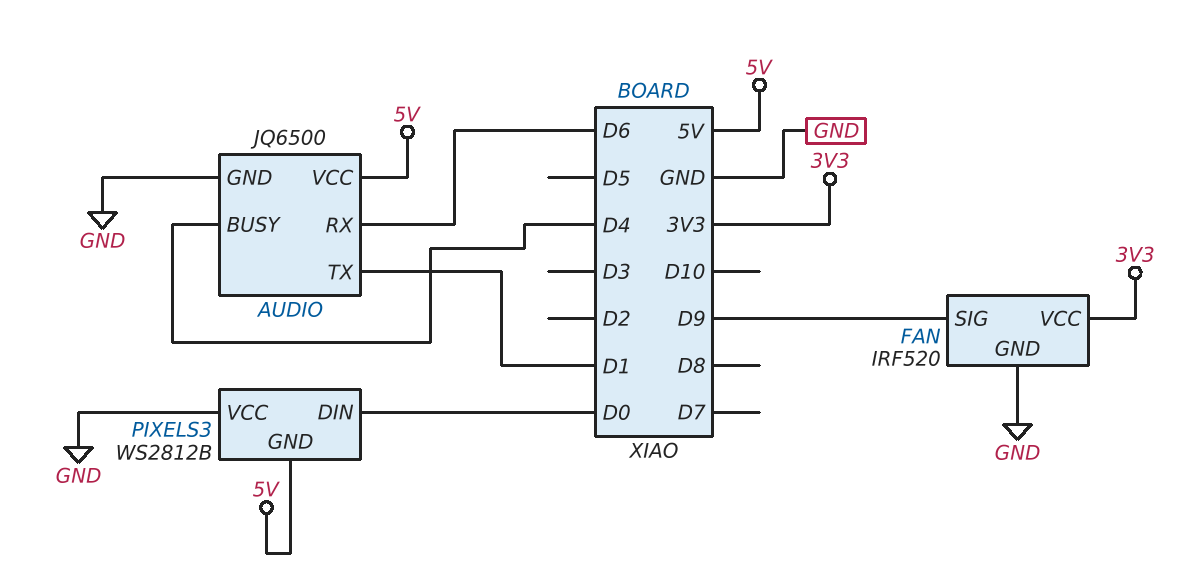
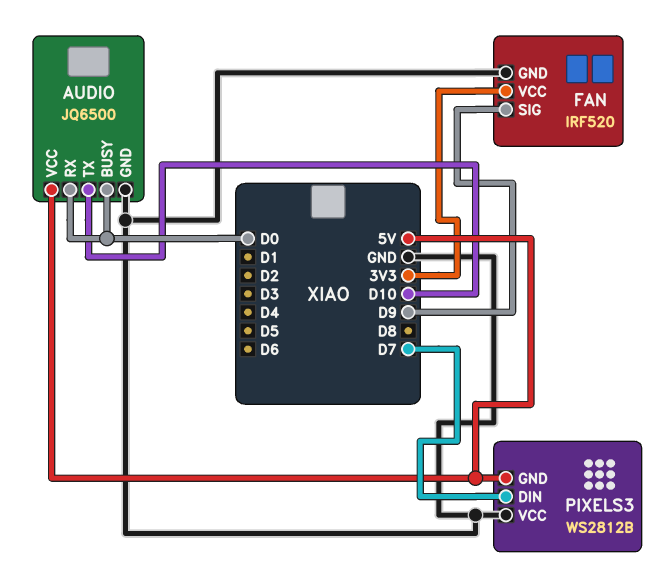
AUDIO pin BUSY: D4 -> D0
AUDIO pin RX: D6 -> D0
AUDIO pin TX: D1 -> D10
PIXELS3 pin DIN: D0 -> D7

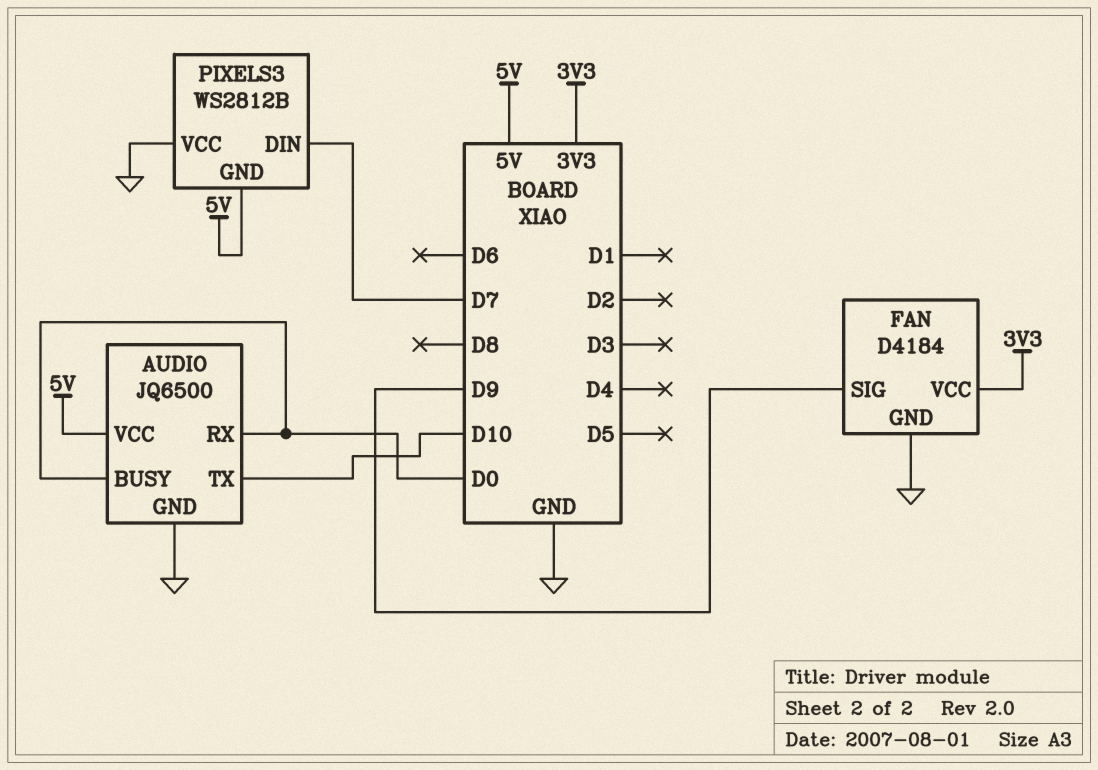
FAN: IRF520 -> D4184

